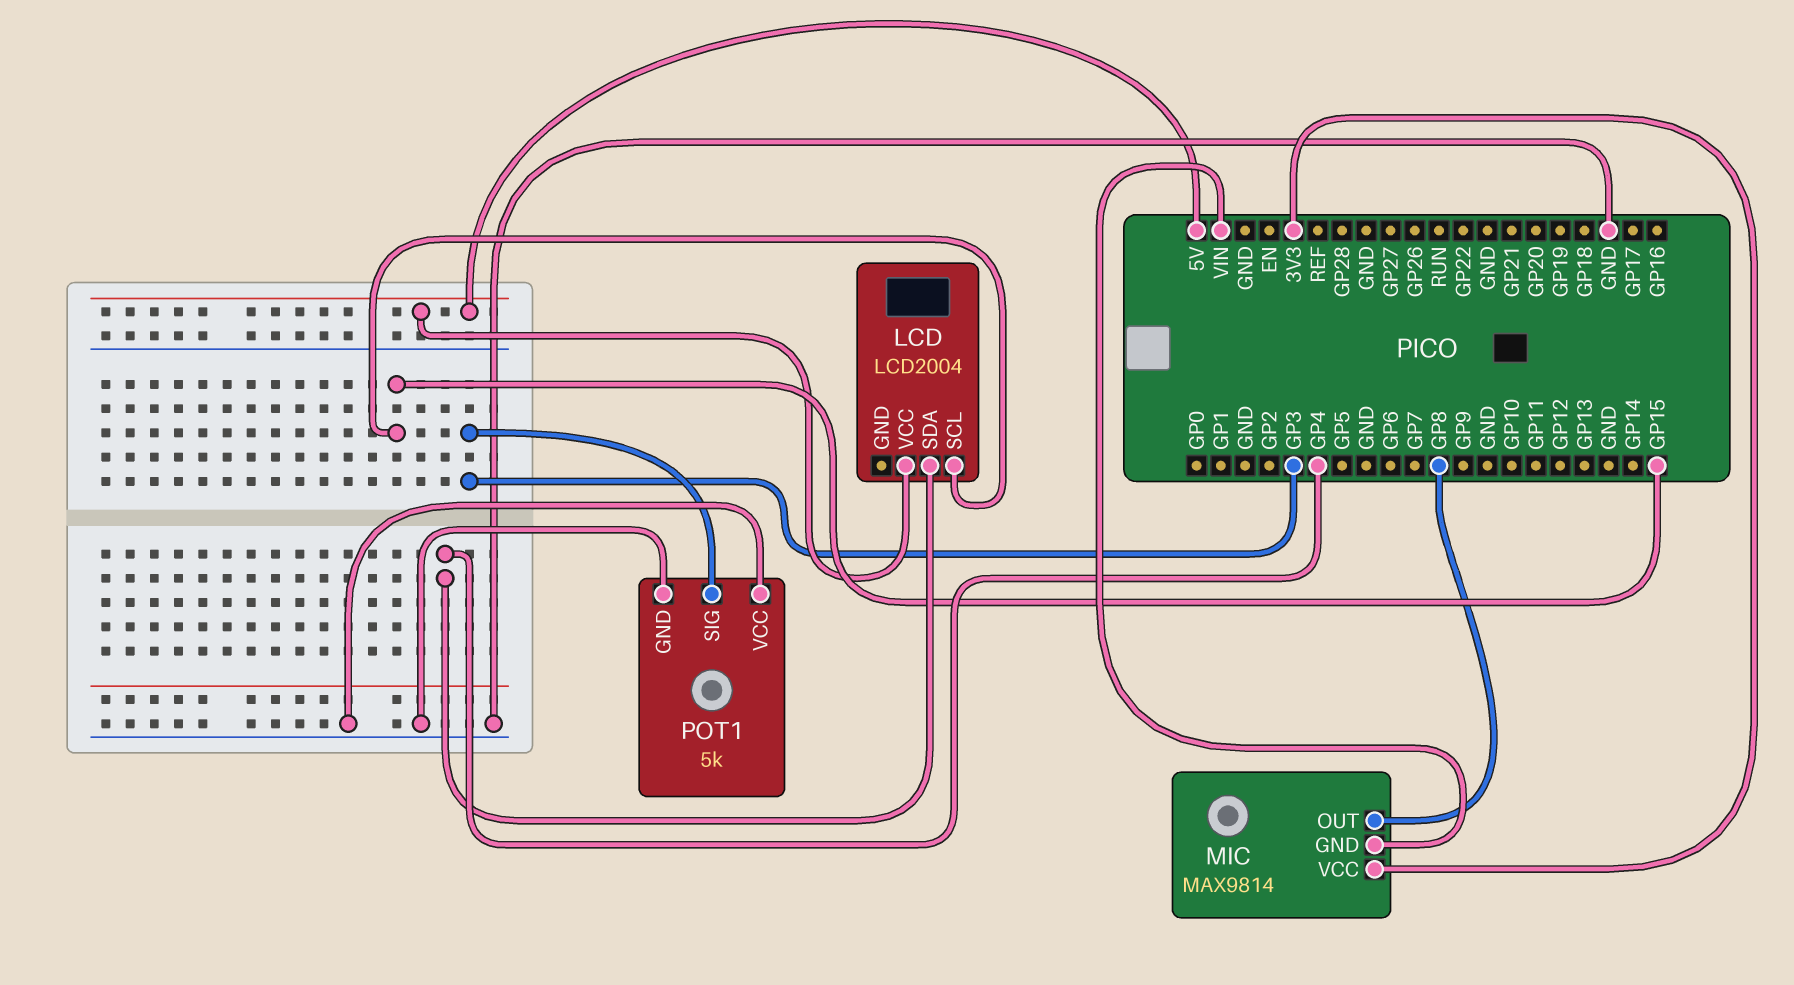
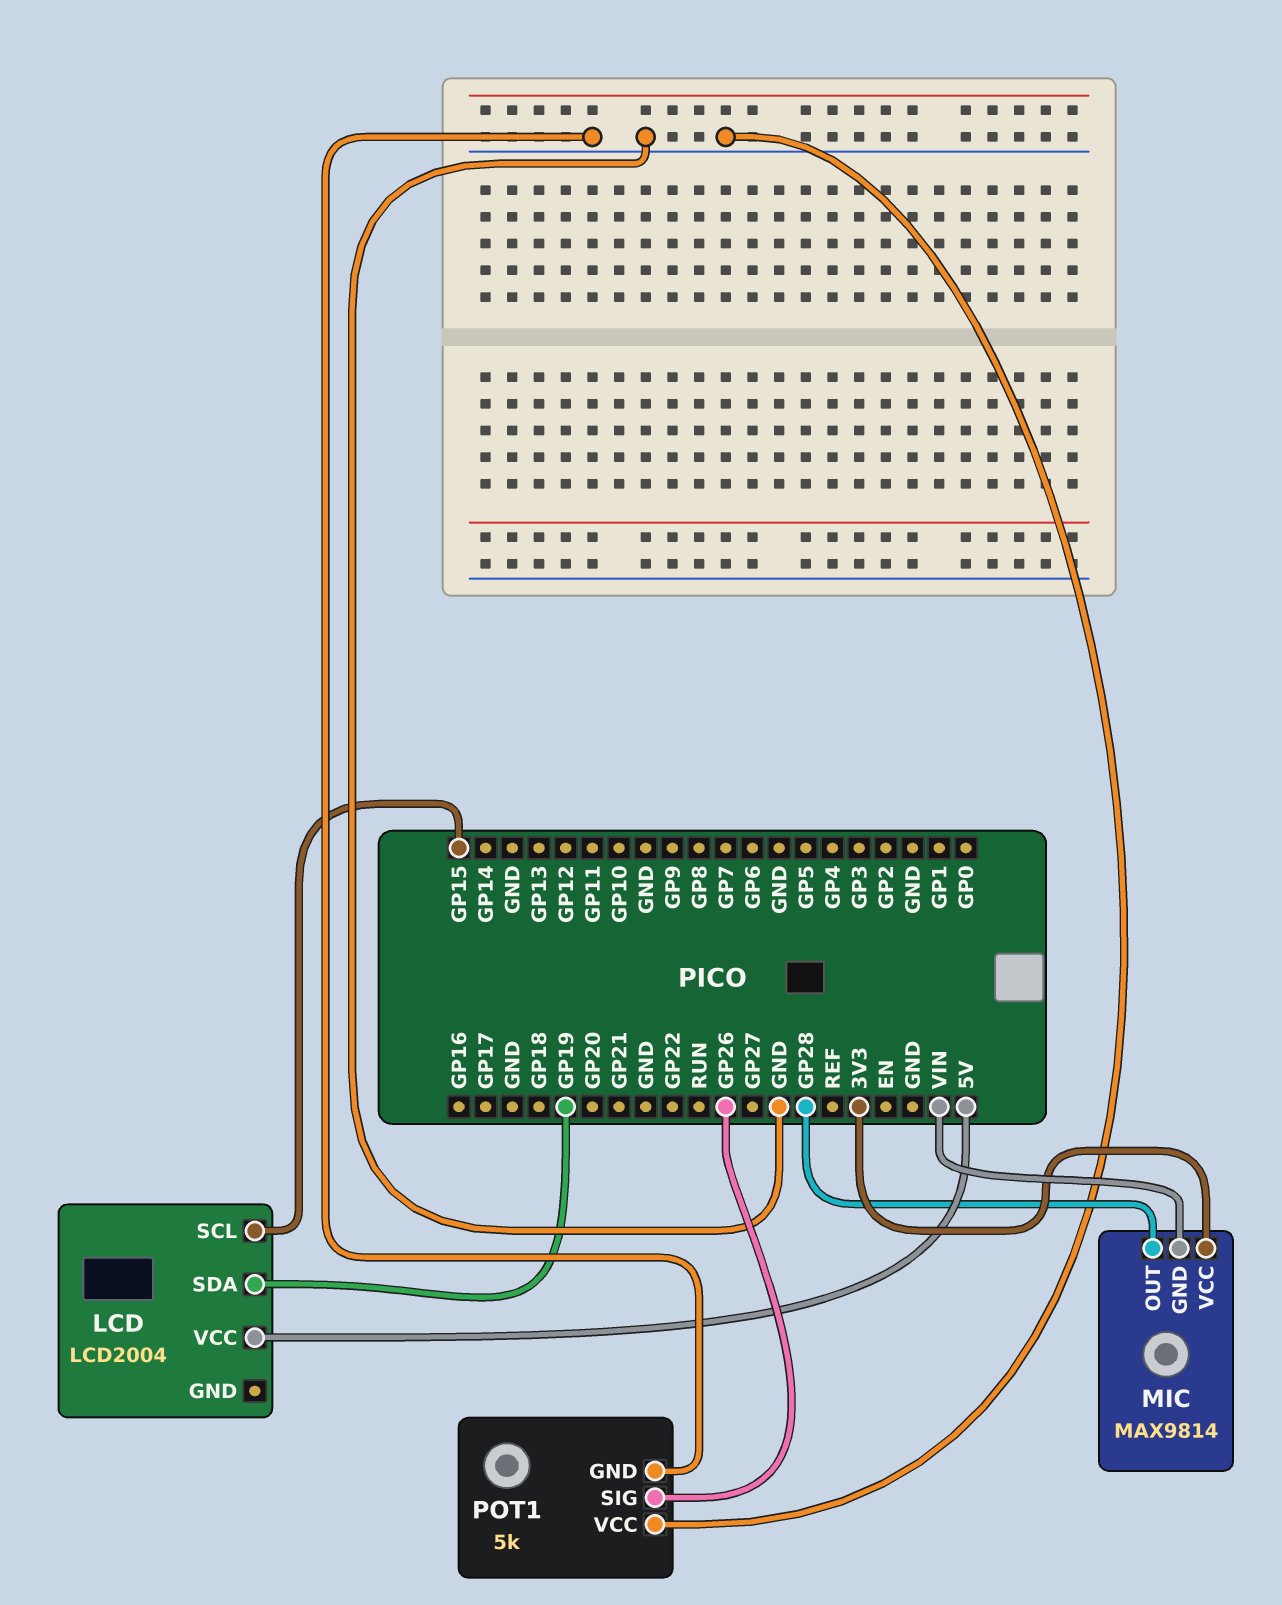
LCD pin SDA: GP4 -> GP19
MIC pin OUT: GP8 -> GP28
POT1 pin SIG: GP3 -> GP26

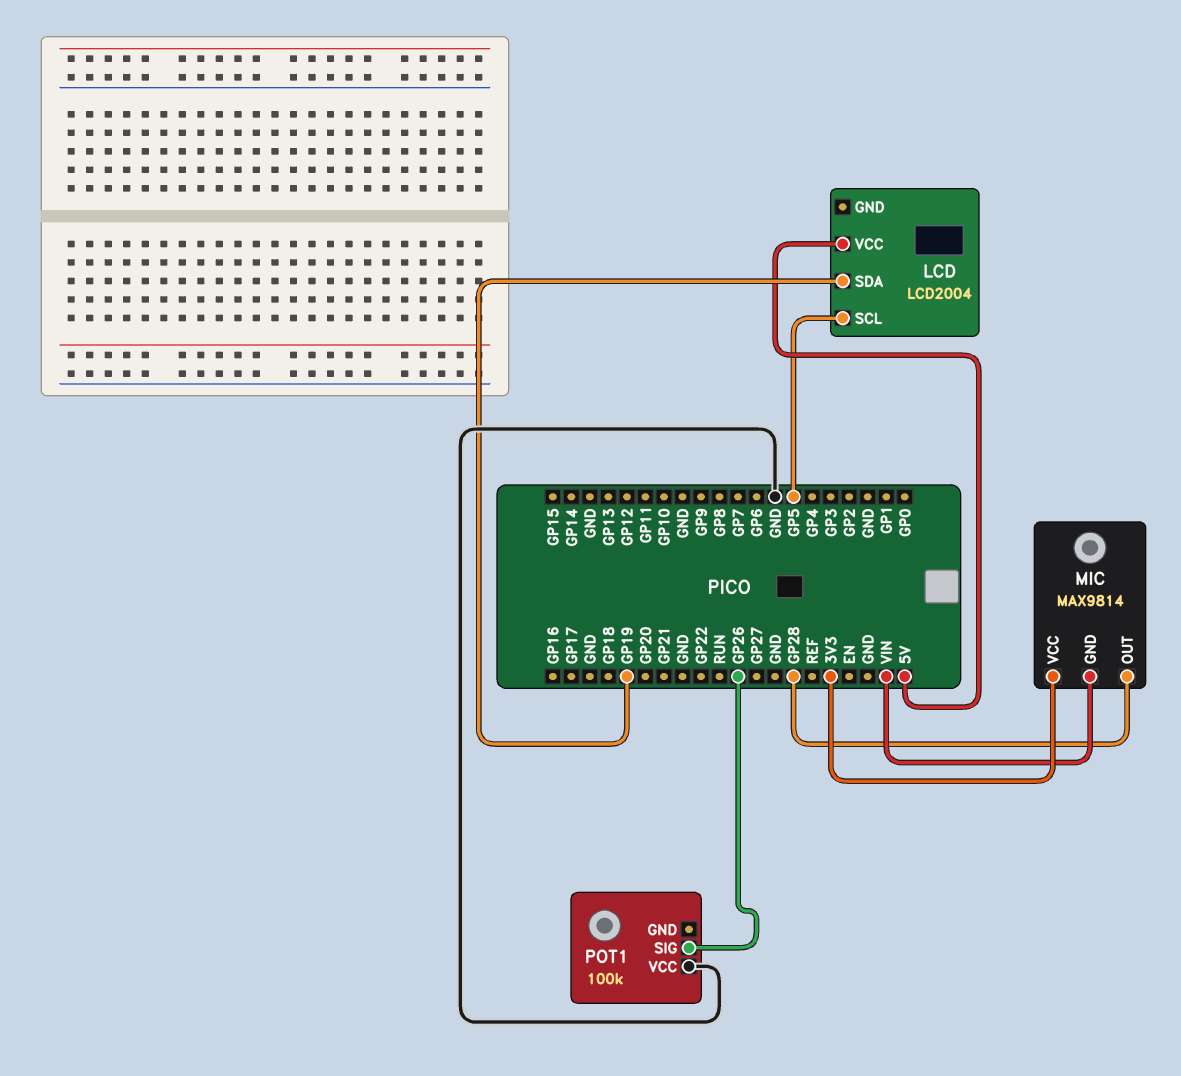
LCD pin SCL: GP15 -> GP5
POT1: 5k -> 100k
POT1 pin GND: GND -> none

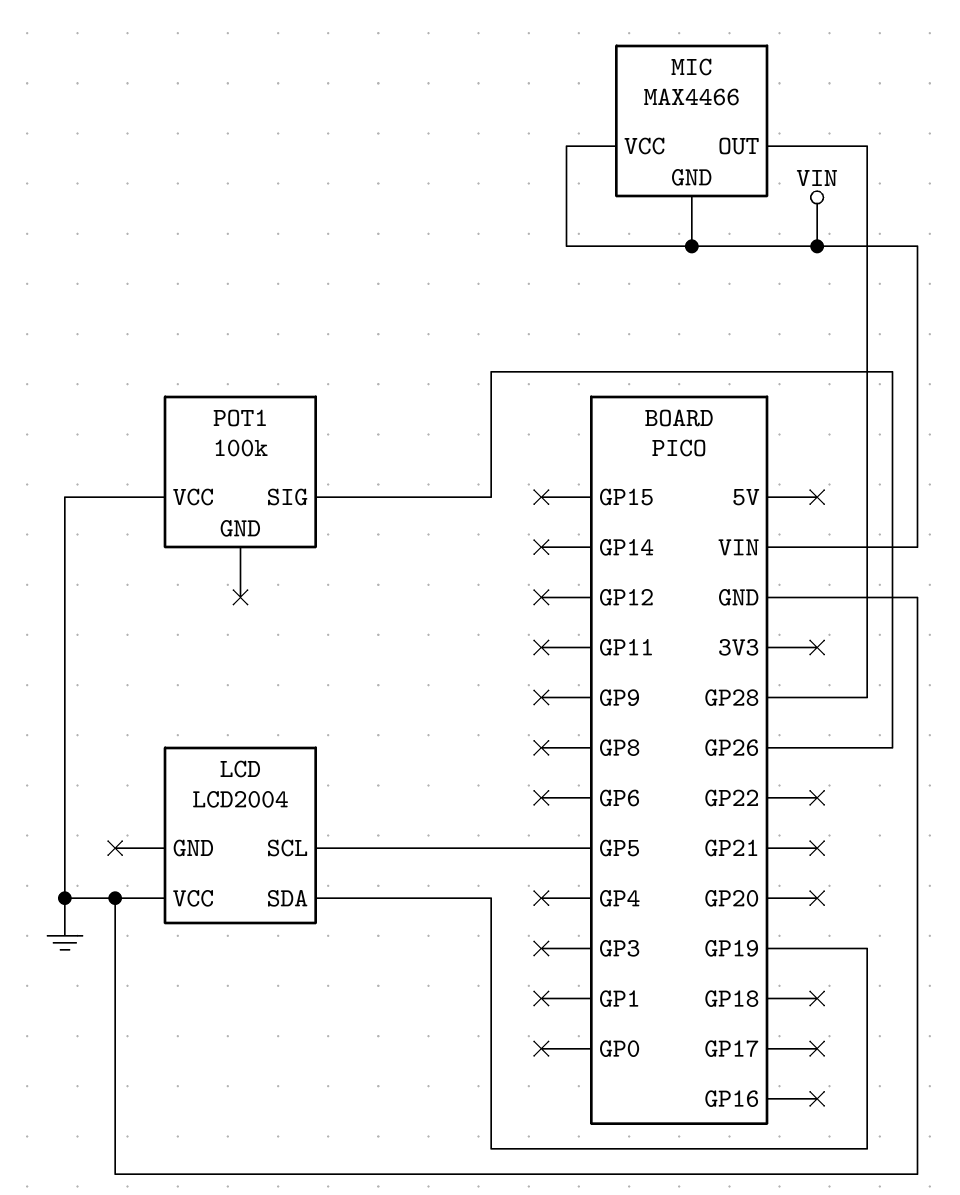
LCD pin VCC: 5V -> GND
MIC: MAX9814 -> MAX4466
MIC pin VCC: 3V3 -> VIN

